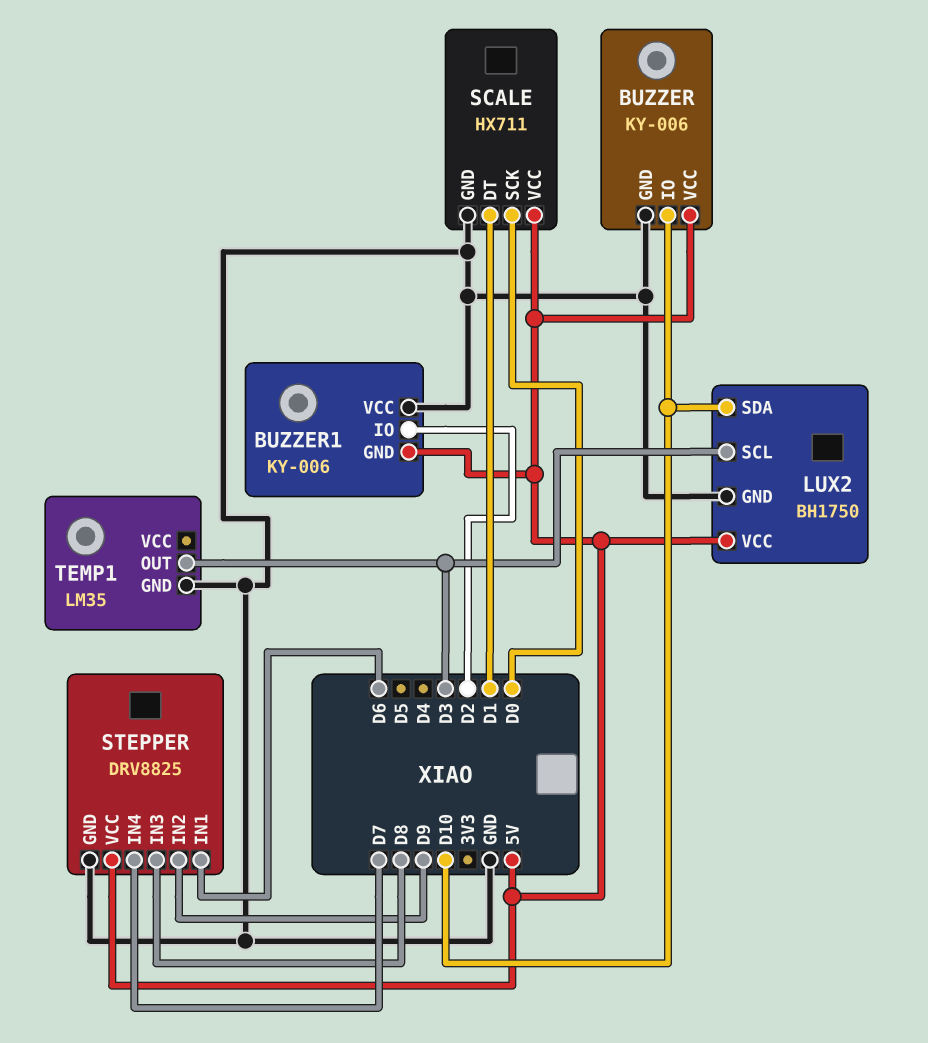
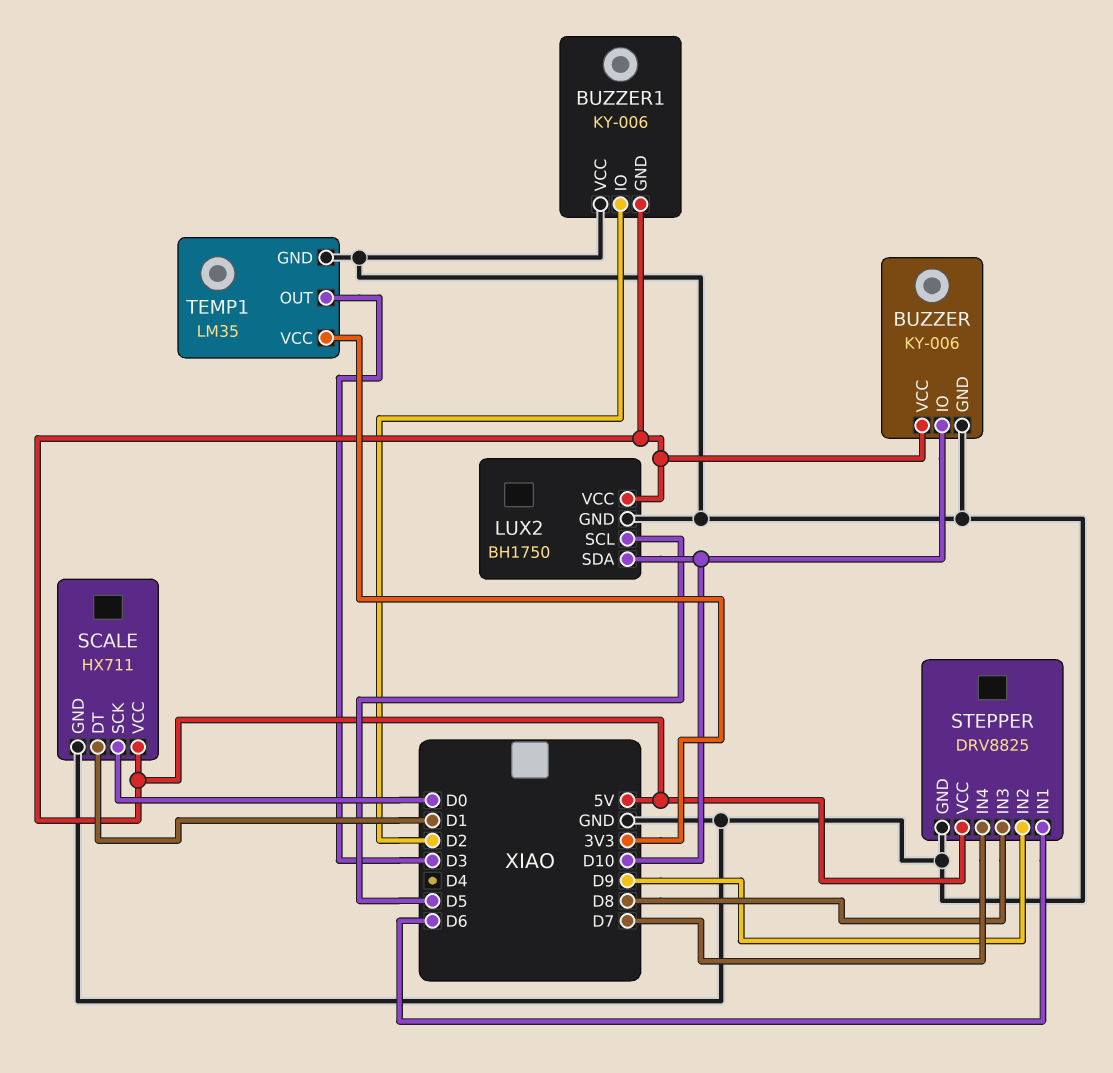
LUX2 pin SCL: D3 -> D5
TEMP1 pin VCC: none -> 3V3

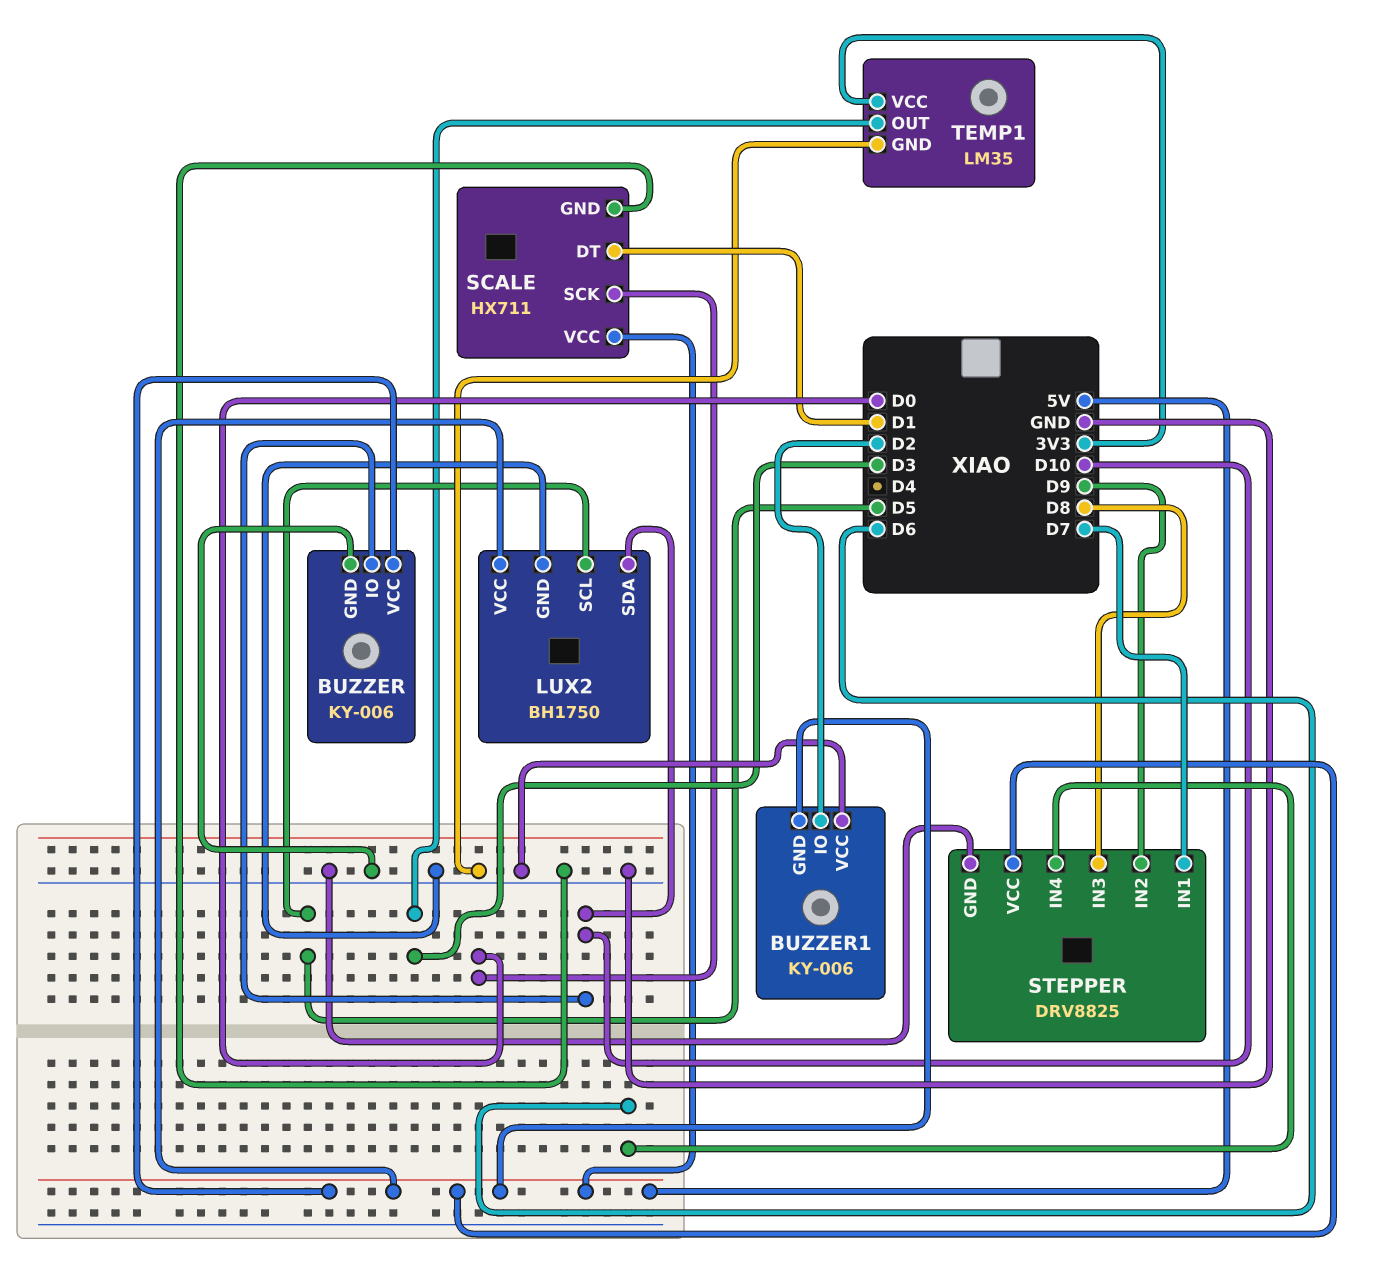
STEPPER pin IN1: D6 -> D7
STEPPER pin IN4: D7 -> D6

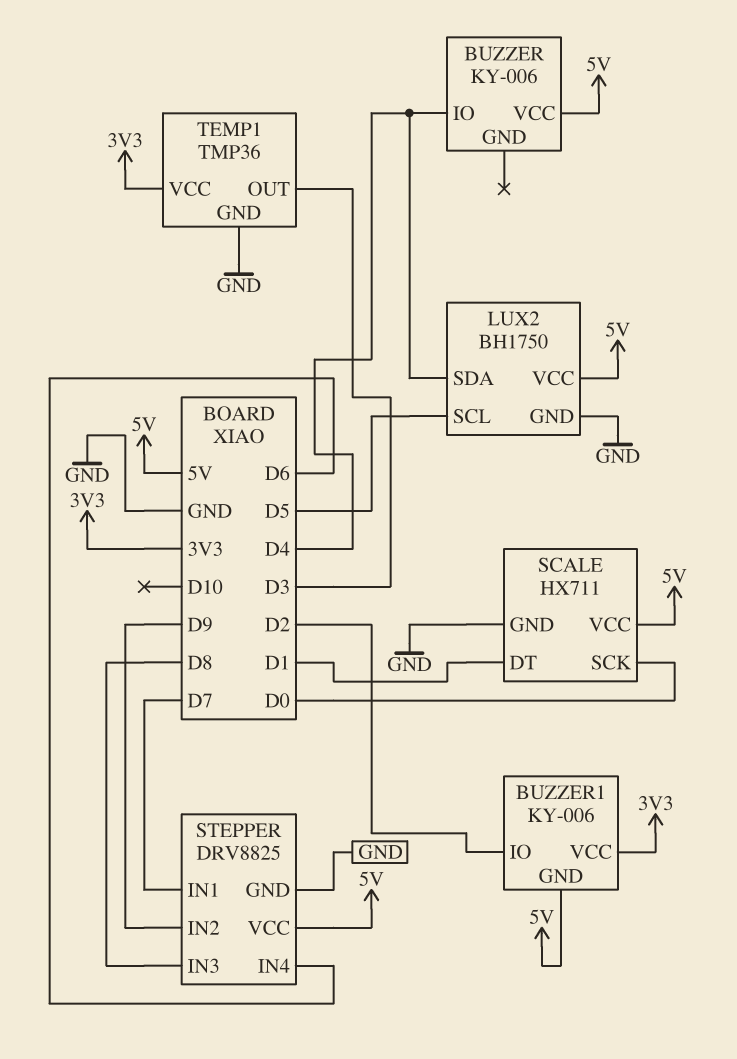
BUZZER pin GND: GND -> none
BUZZER pin IO: D10 -> D4
BUZZER1 pin VCC: GND -> 3V3
LUX2 pin SDA: D10 -> D4
TEMP1: LM35 -> TMP36

